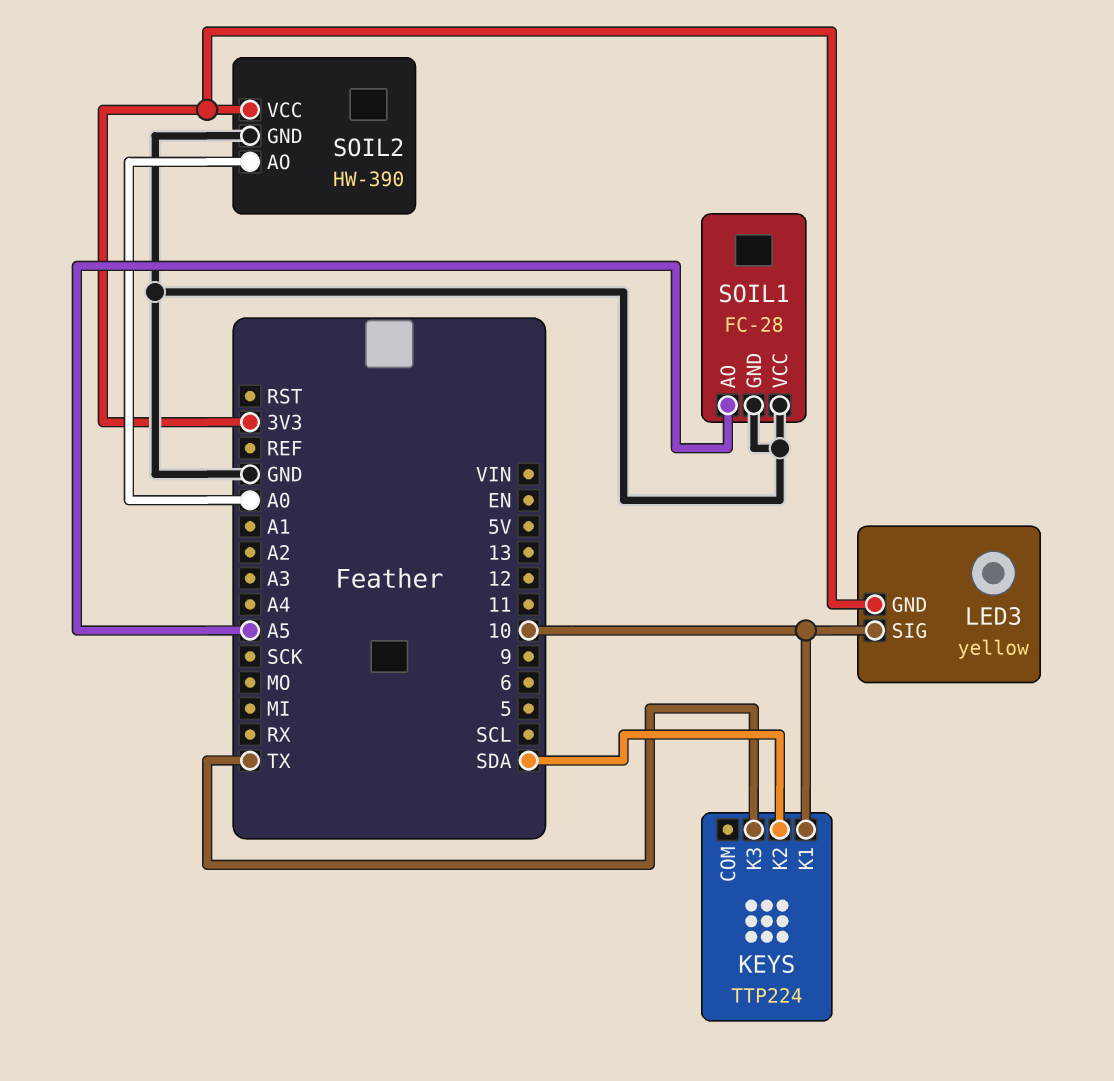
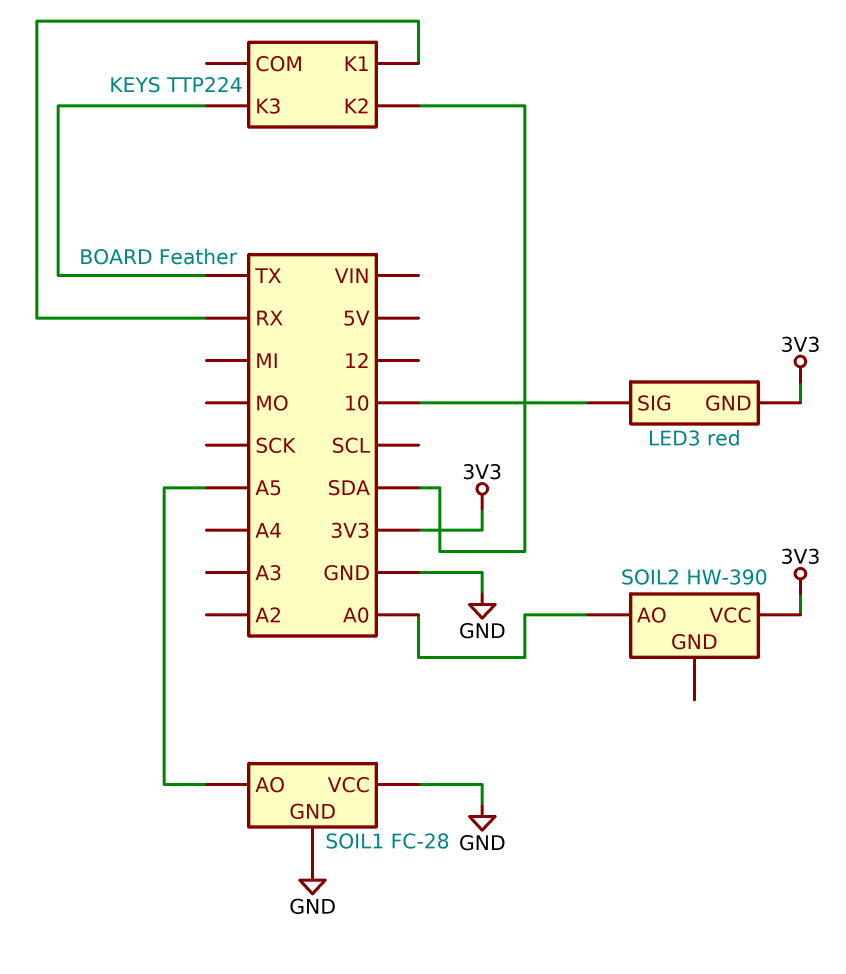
KEYS pin K1: 10 -> RX
LED3: yellow -> red
SOIL2 pin GND: GND -> none

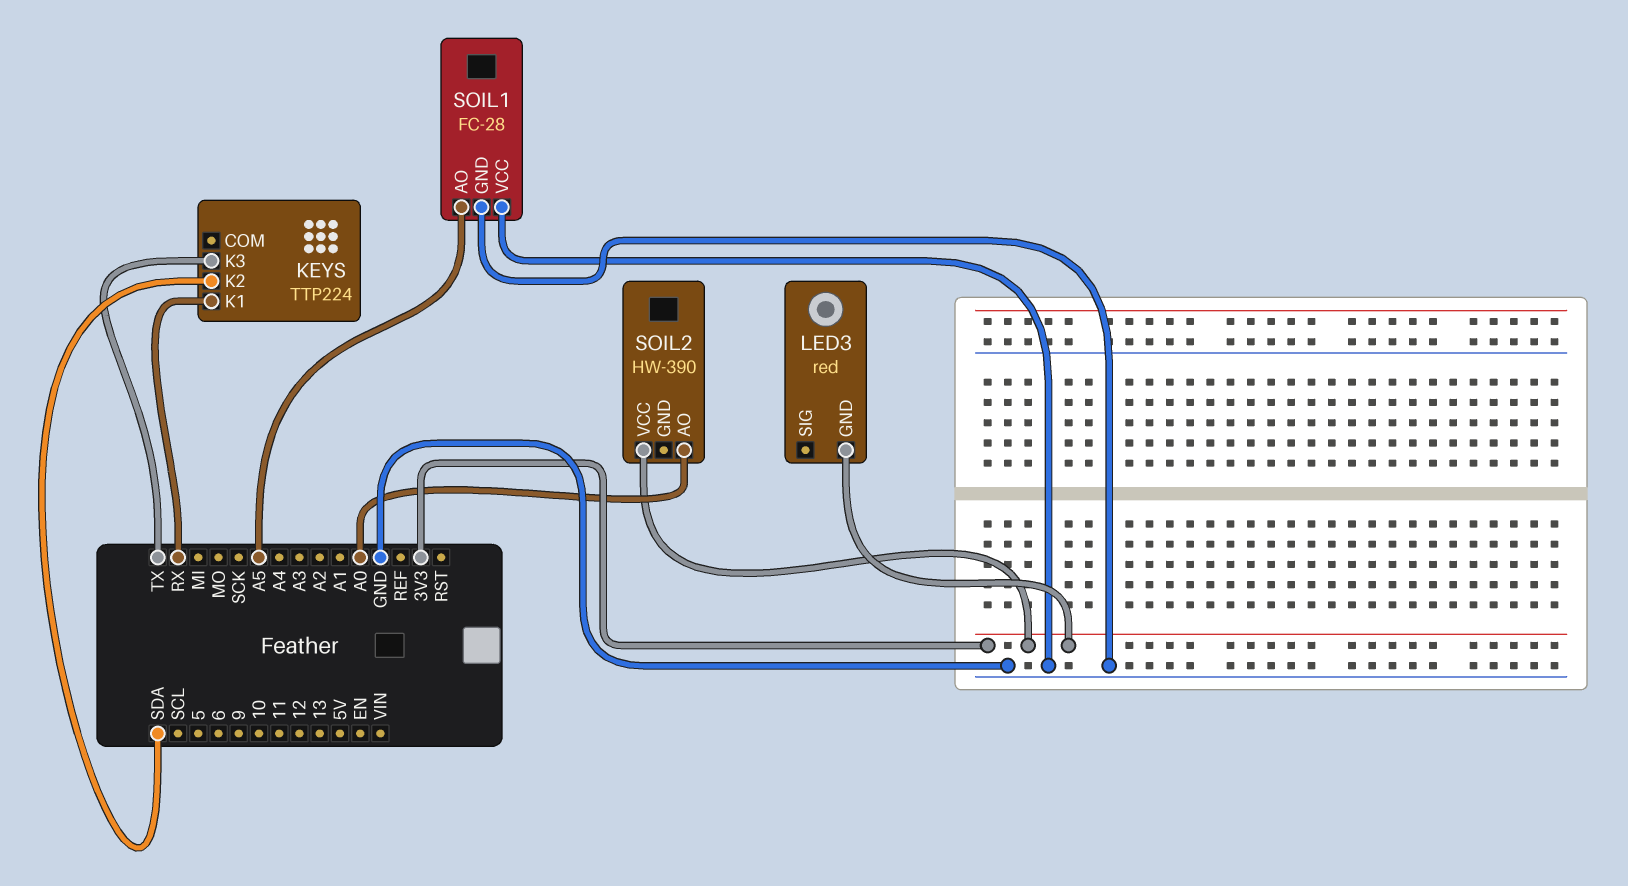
LED3 pin SIG: 10 -> none

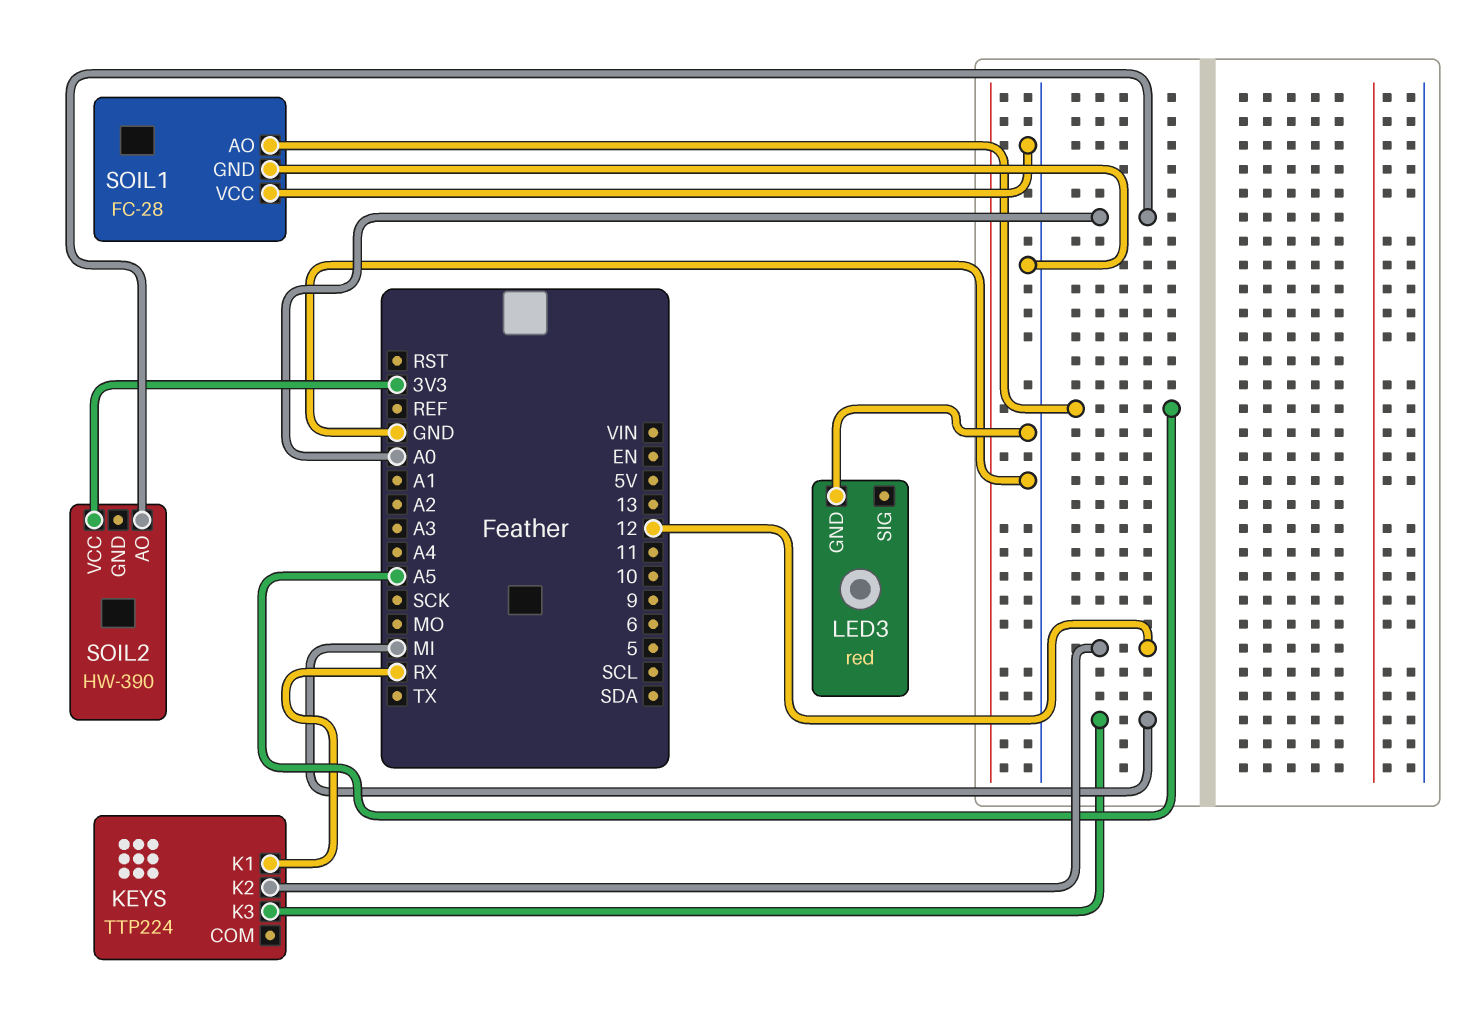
KEYS pin K2: SDA -> 12
KEYS pin K3: TX -> MI
LED3 pin GND: 3V3 -> GND

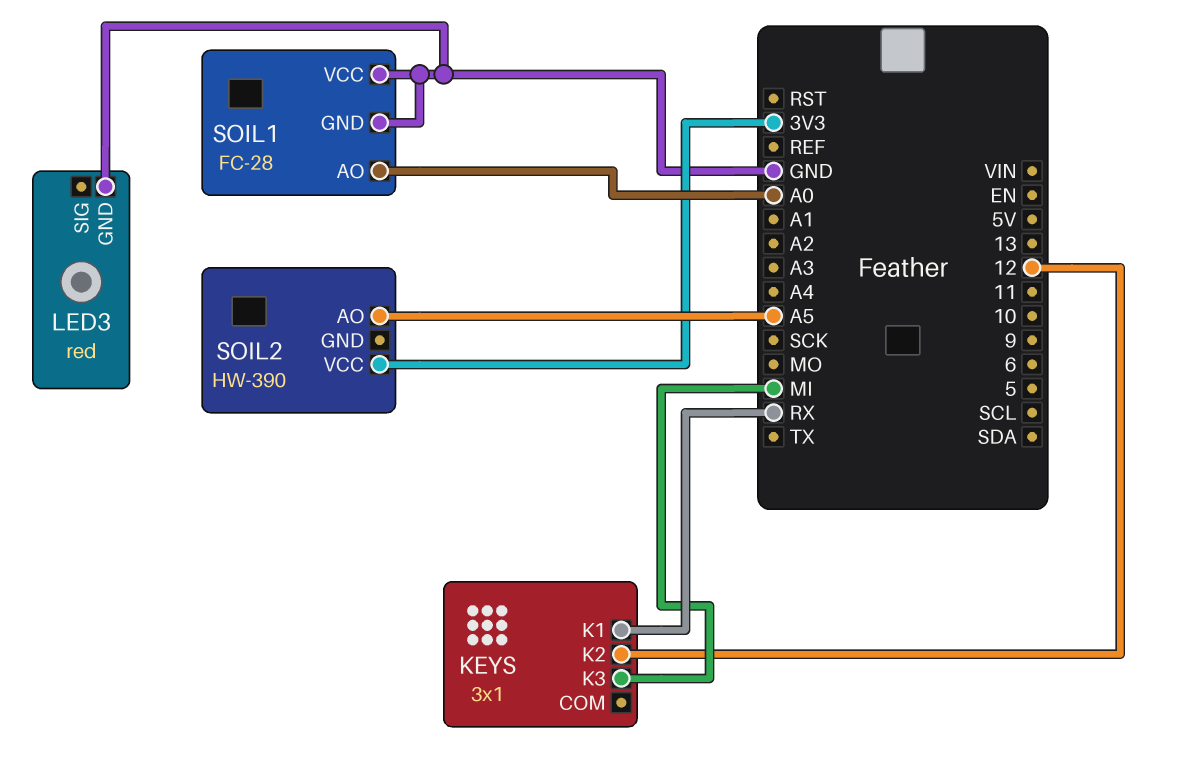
KEYS: TTP224 -> 3x1
SOIL1 pin AO: A5 -> A0
SOIL2 pin AO: A0 -> A5

